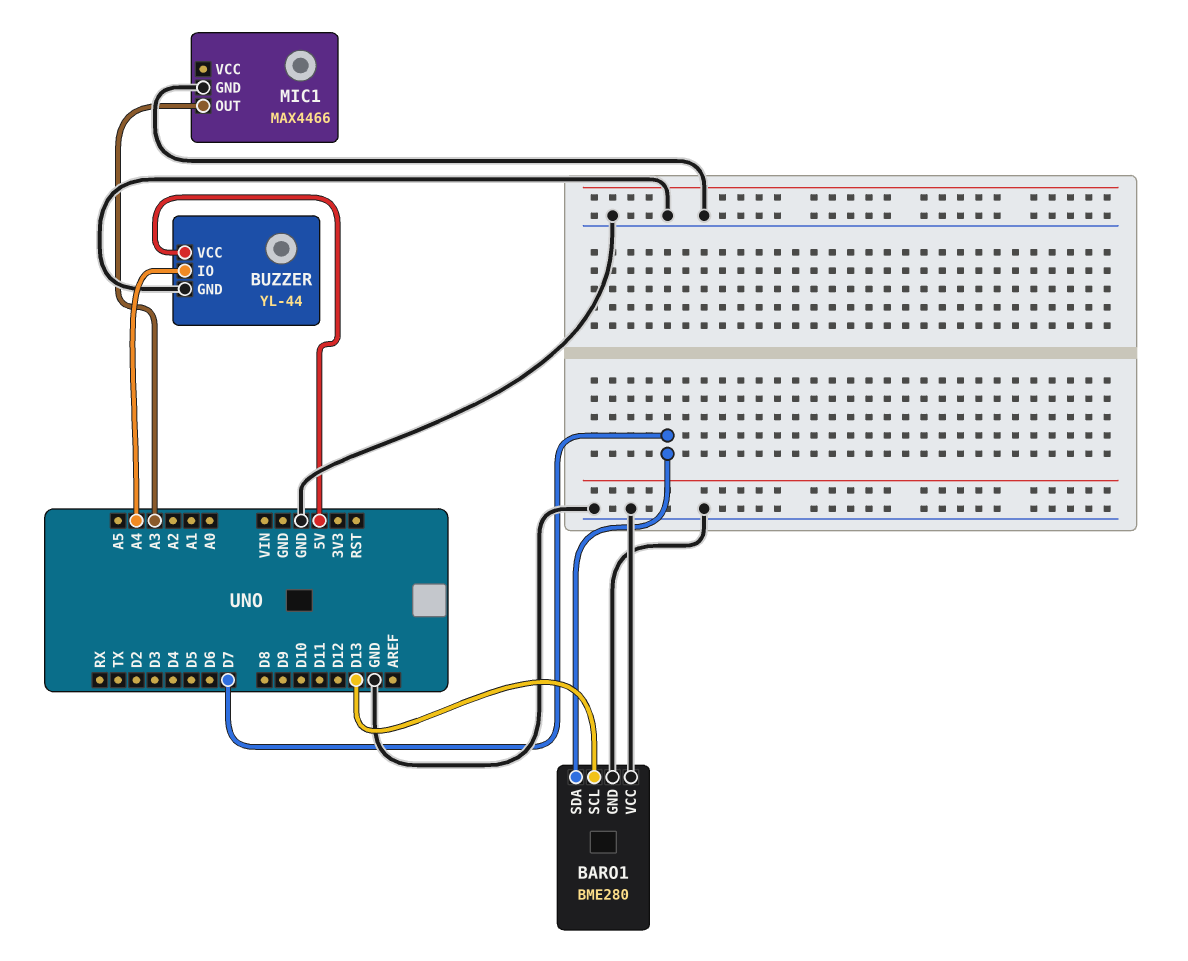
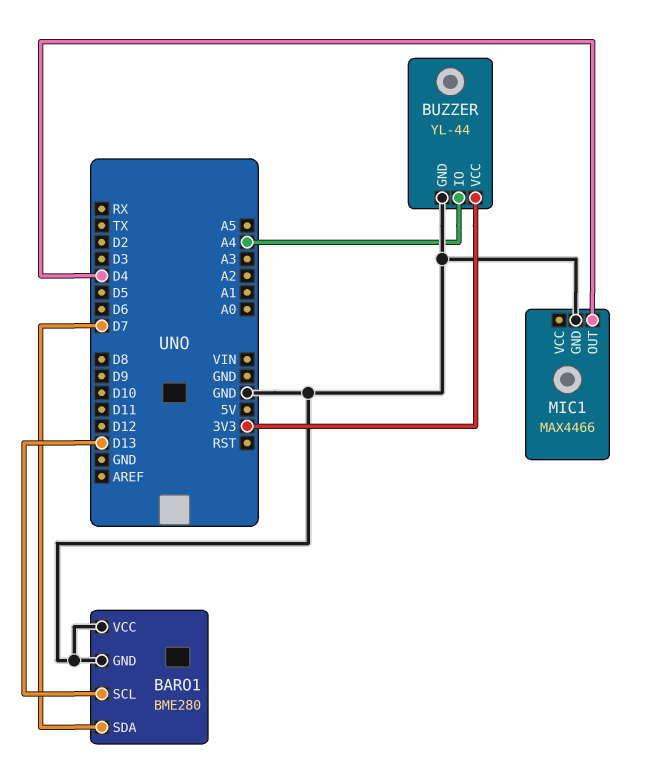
BUZZER pin VCC: 5V -> 3V3
MIC1 pin OUT: A3 -> D4

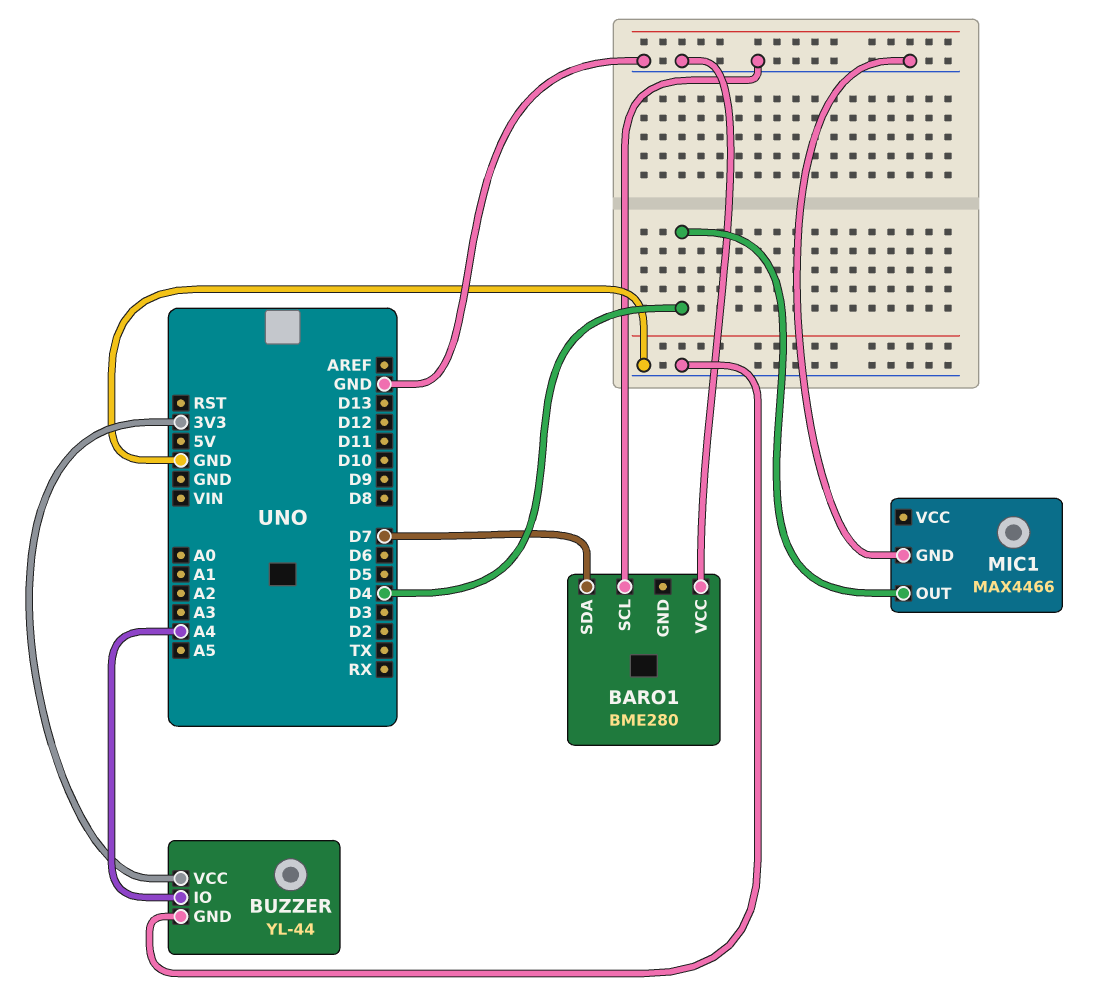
BARO1 pin GND: GND -> none
BARO1 pin SCL: D13 -> GND

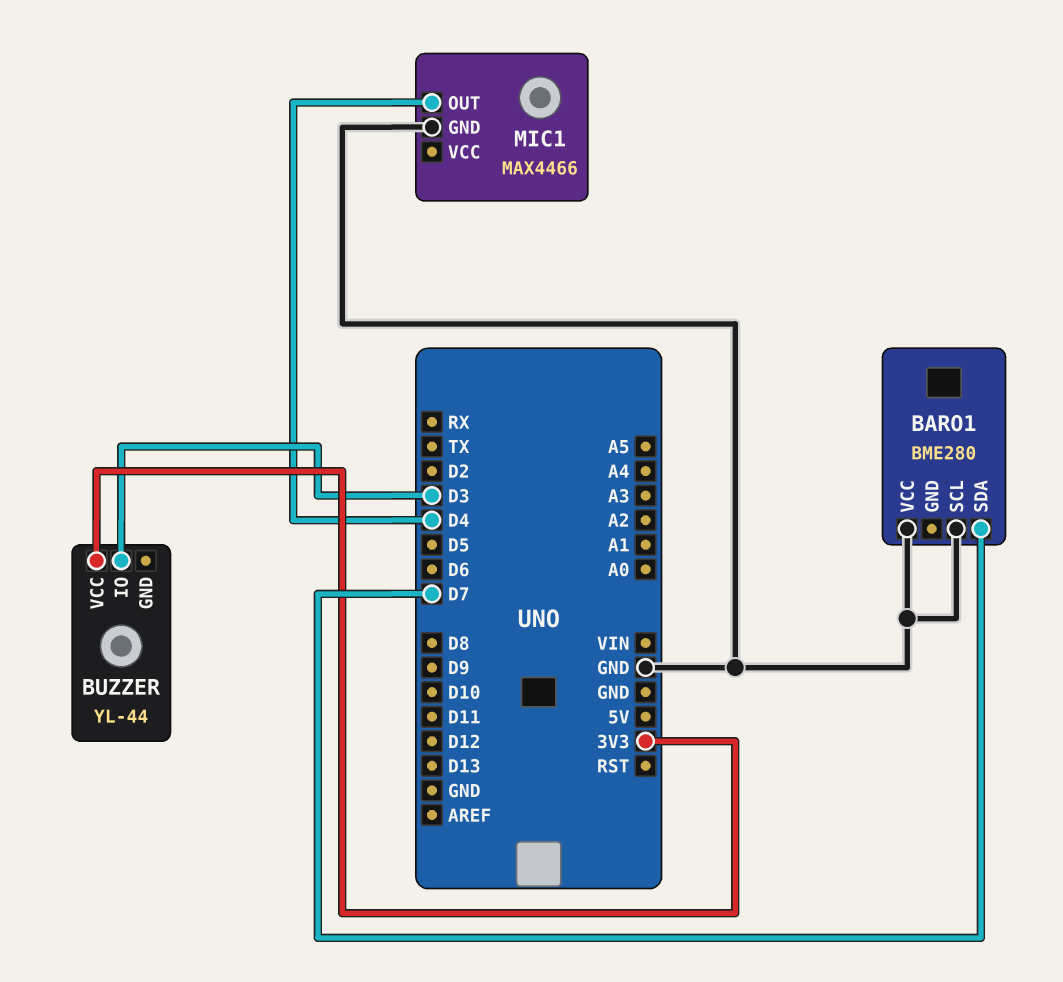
BUZZER pin GND: GND -> none
BUZZER pin IO: A4 -> D3

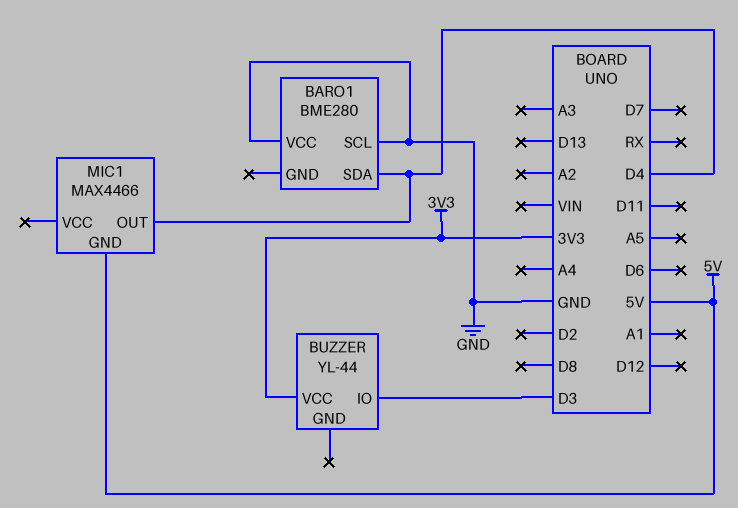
BARO1 pin SDA: D7 -> D4
MIC1 pin GND: GND -> 5V

